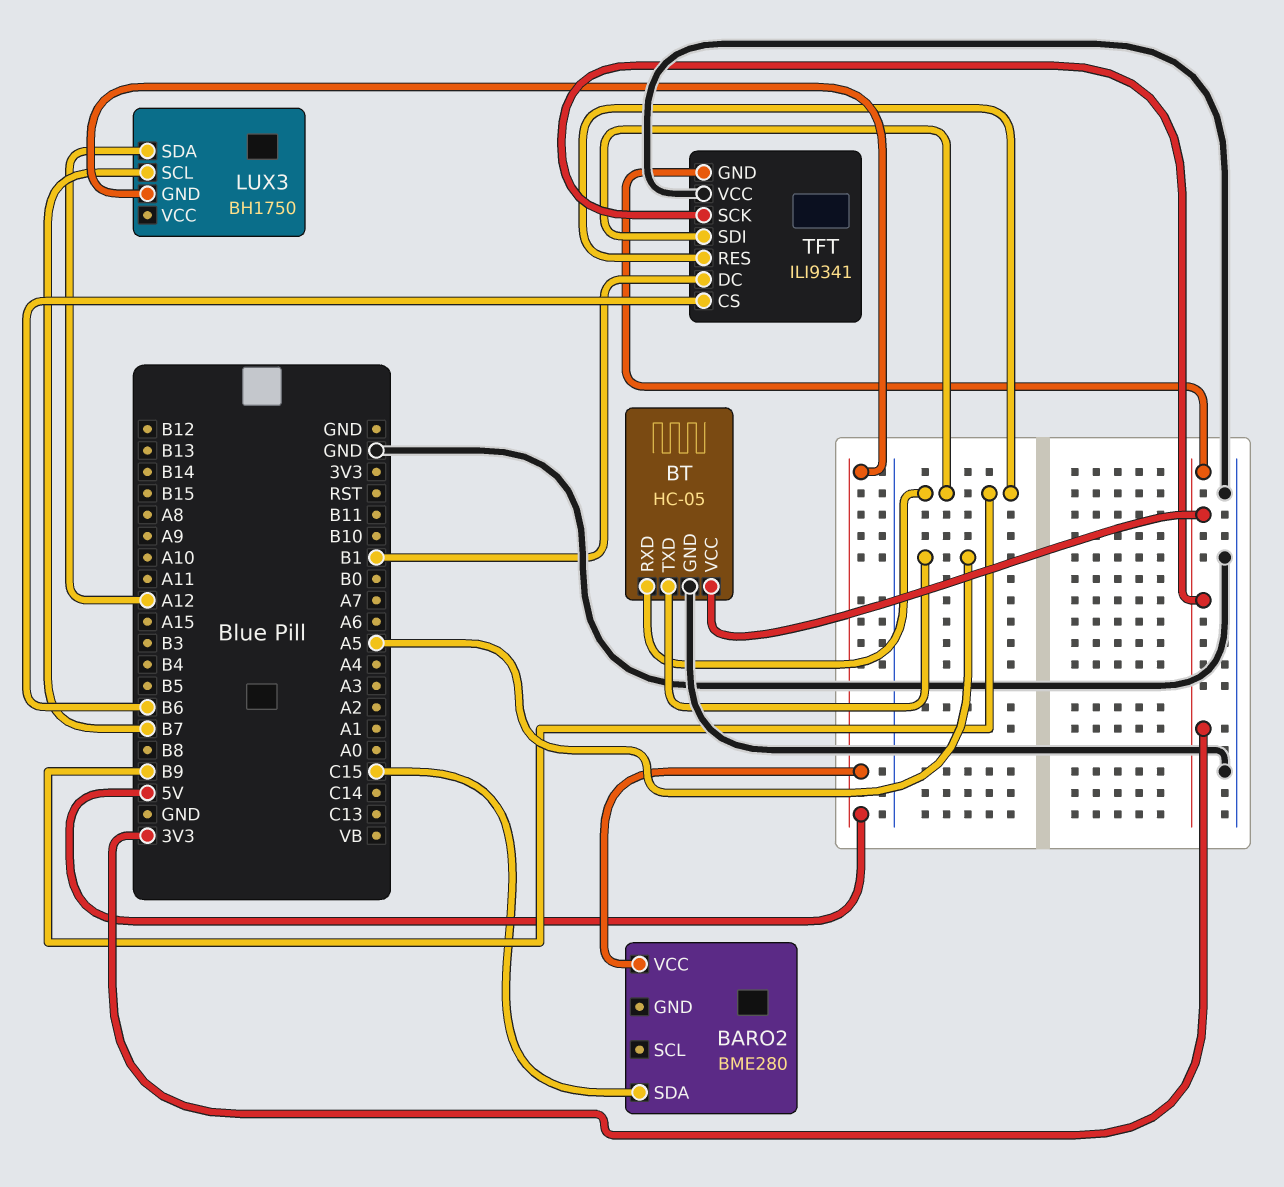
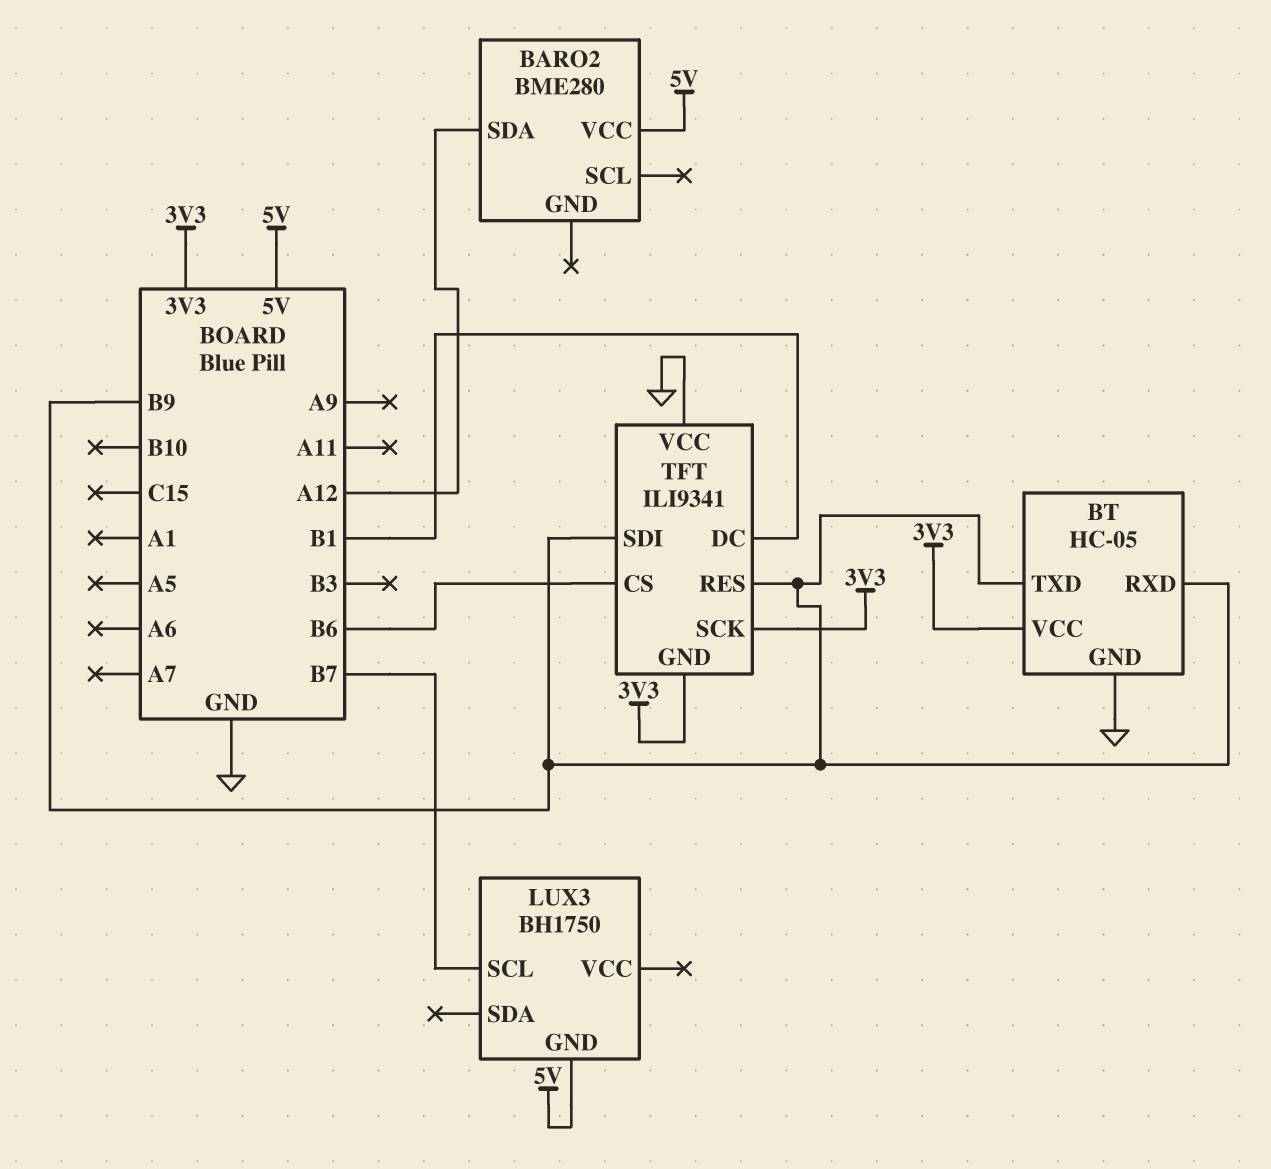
BARO2 pin SDA: C15 -> A12
BT pin TXD: A5 -> B9
LUX3 pin SDA: A12 -> none

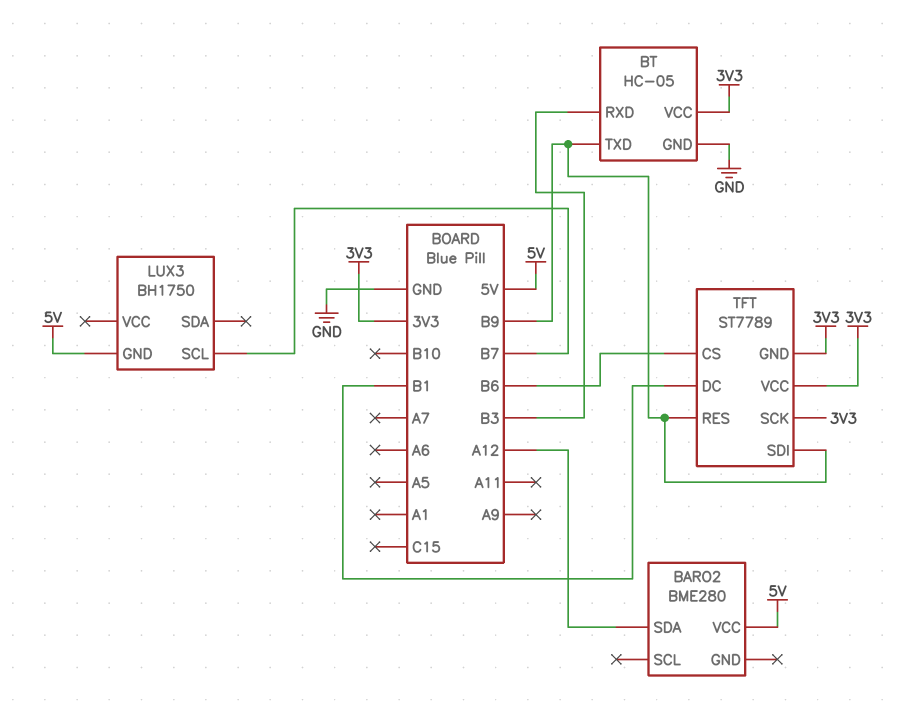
BT pin RXD: B9 -> B3
TFT: ILI9341 -> ST7789
TFT pin VCC: GND -> 3V3

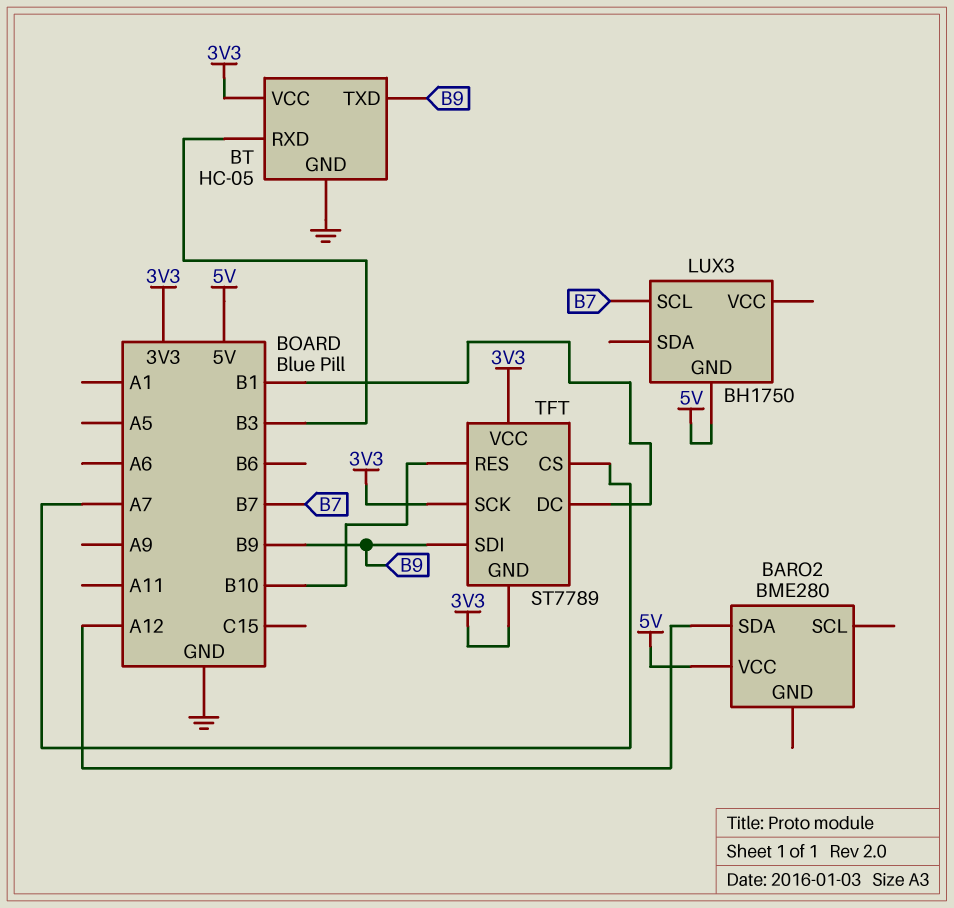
TFT pin CS: B6 -> A7
TFT pin RES: B9 -> B10

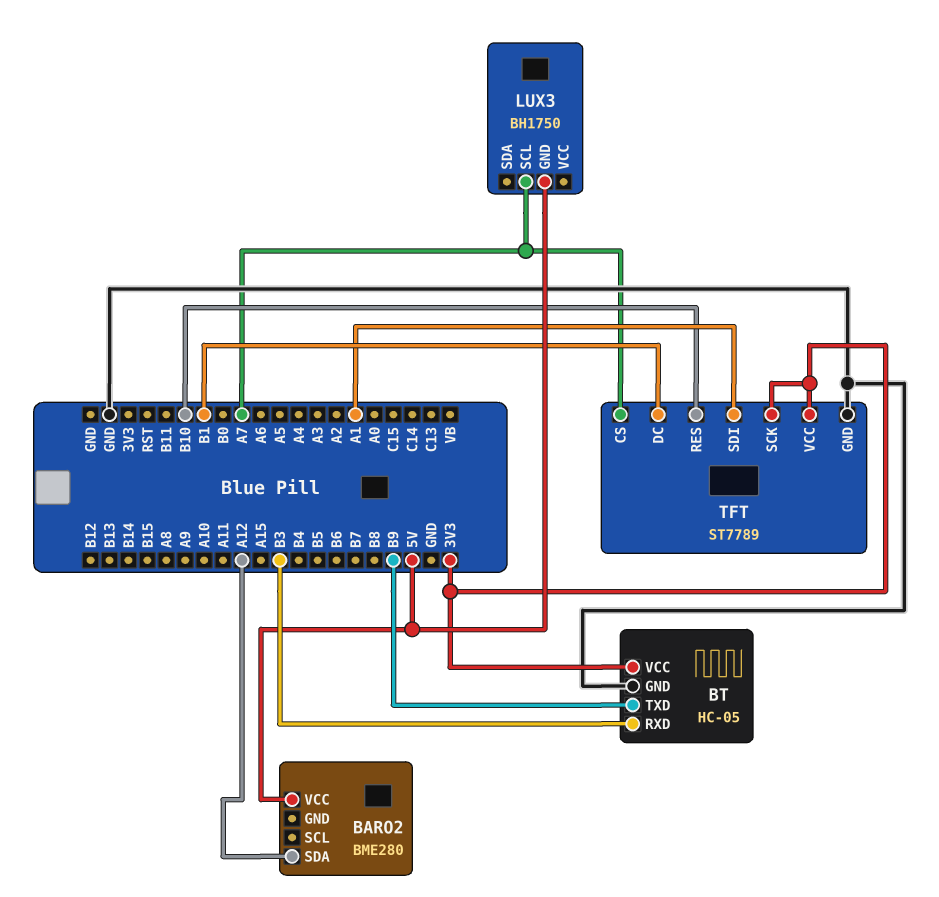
LUX3 pin SCL: B7 -> A7
TFT pin GND: 3V3 -> GND
TFT pin SDI: B9 -> A1

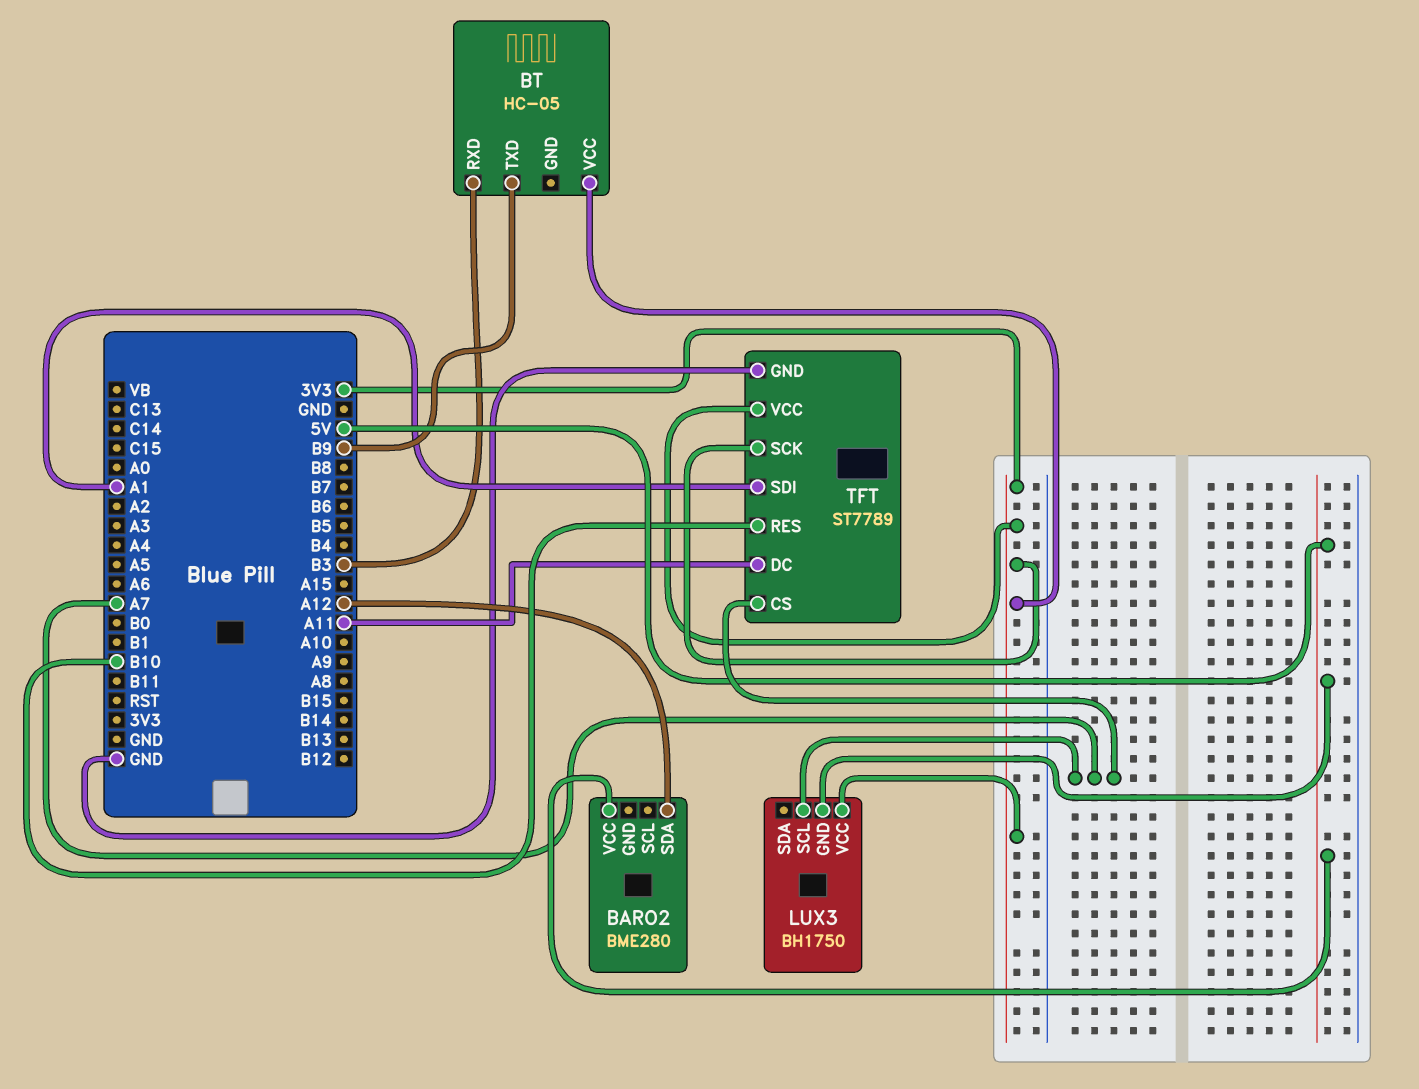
BT pin GND: GND -> none
LUX3 pin VCC: none -> 3V3
TFT pin DC: B1 -> A11

